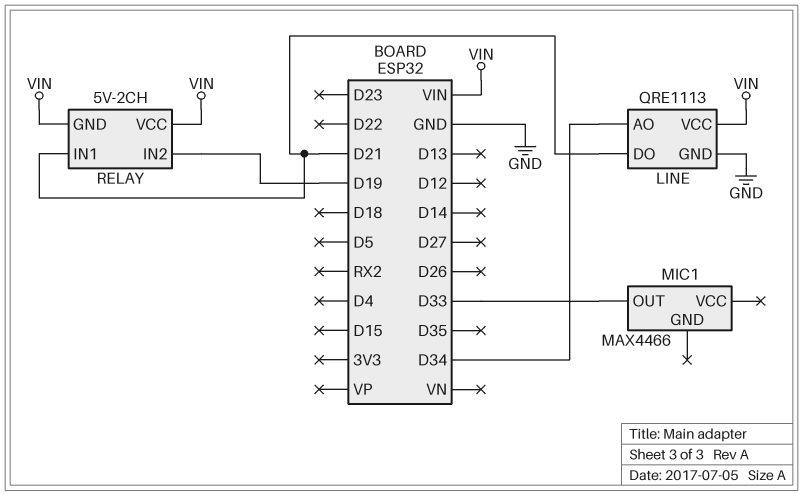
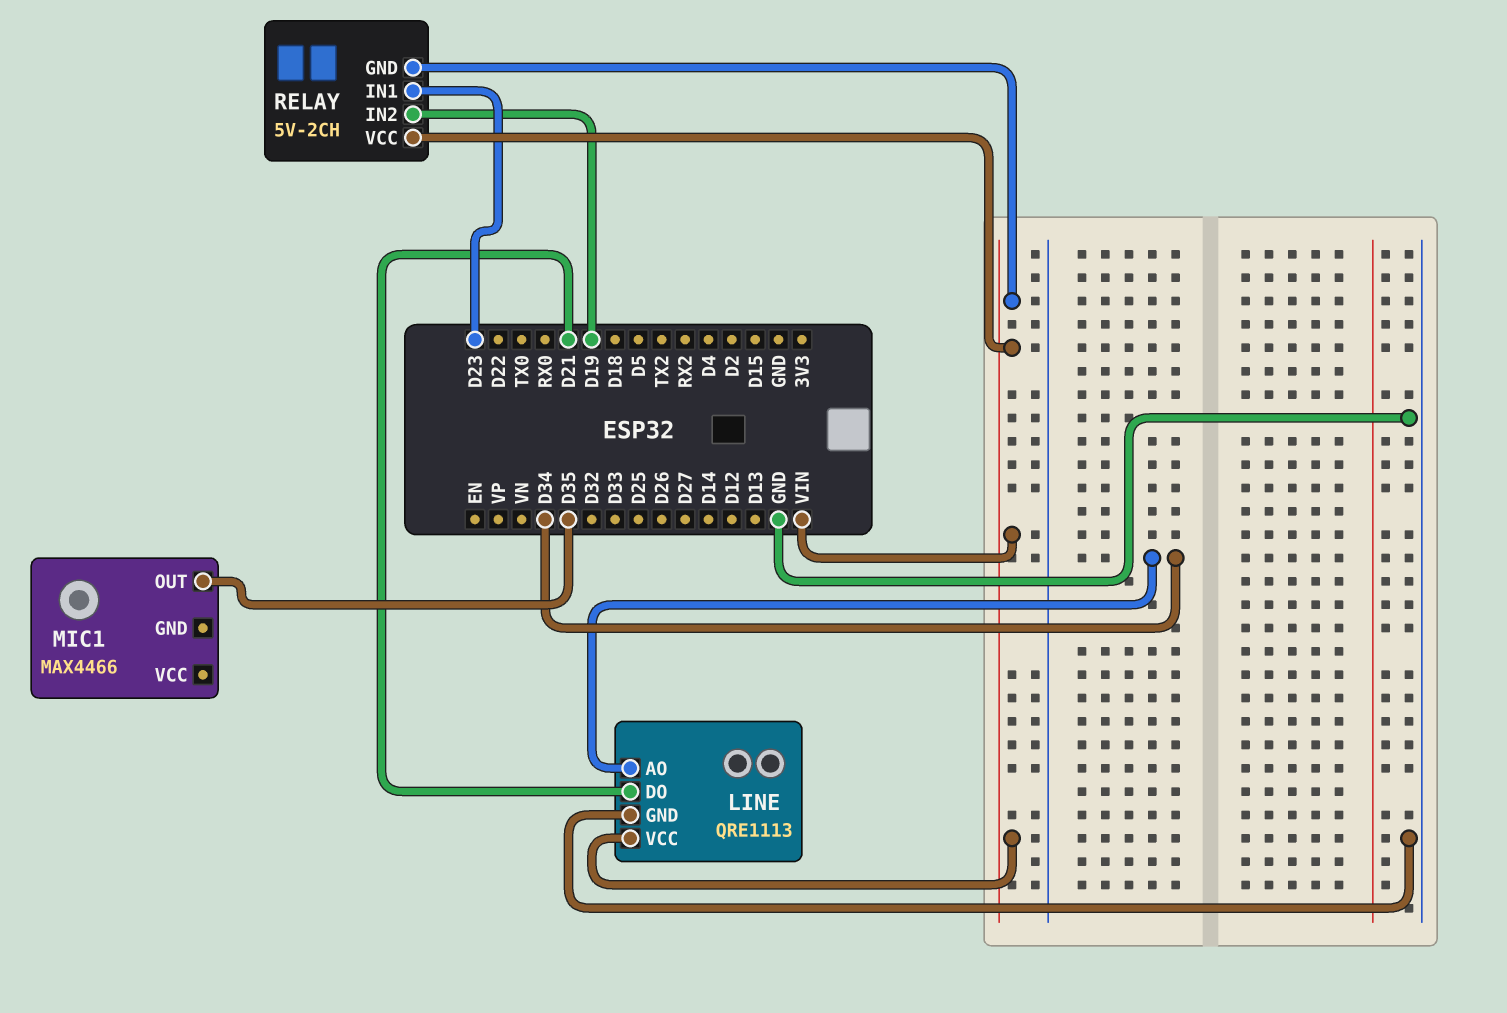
MIC1 pin OUT: D33 -> D35
RELAY pin IN1: D21 -> D23

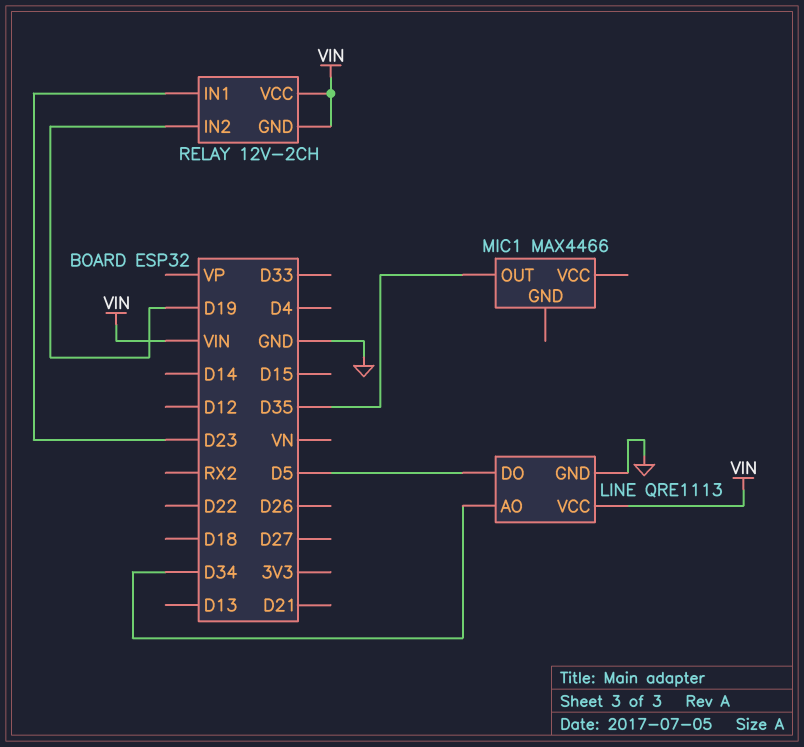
LINE pin DO: D21 -> D5
RELAY: 5V-2CH -> 12V-2CH

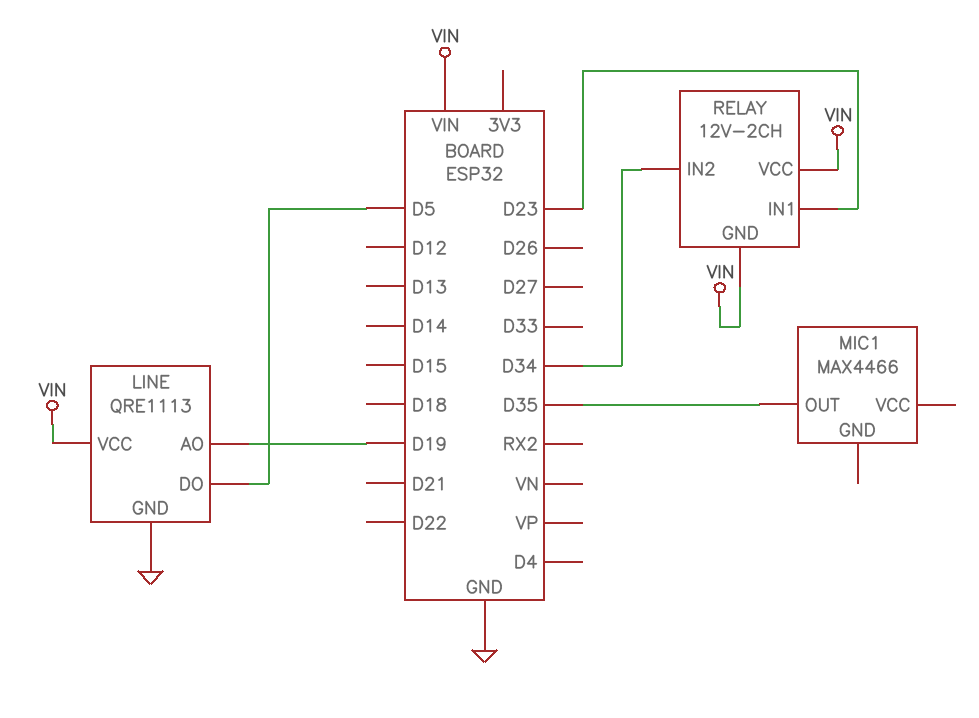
LINE pin AO: D34 -> D19
RELAY pin IN2: D19 -> D34

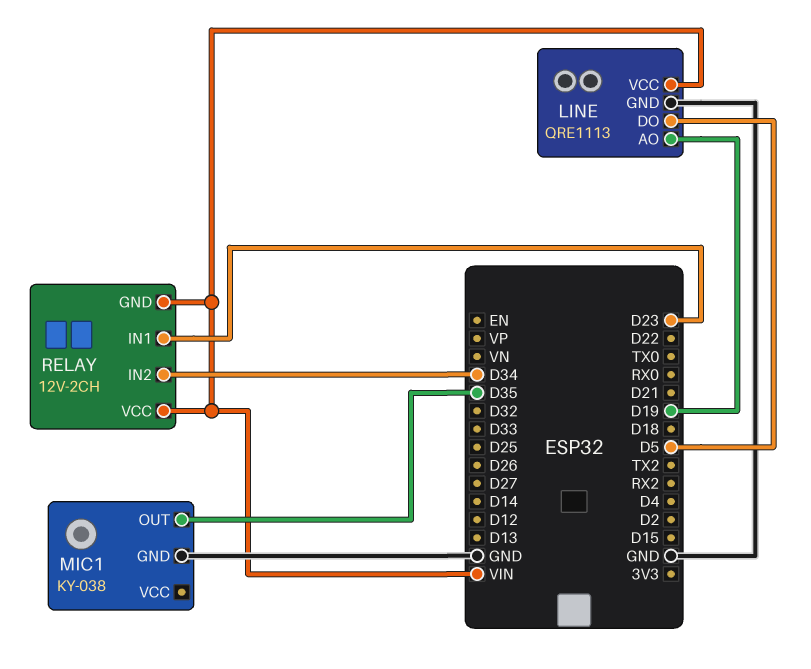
MIC1: MAX4466 -> KY-038
MIC1 pin GND: none -> GND

